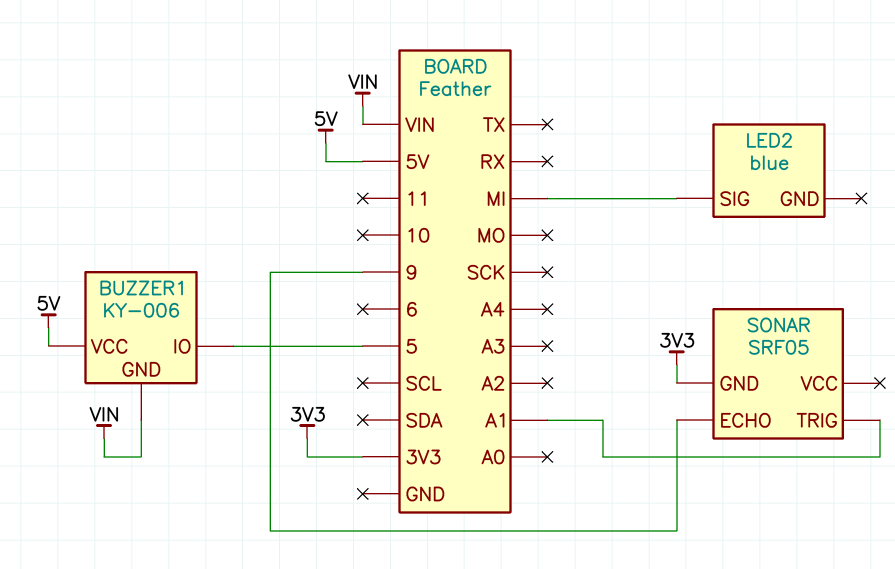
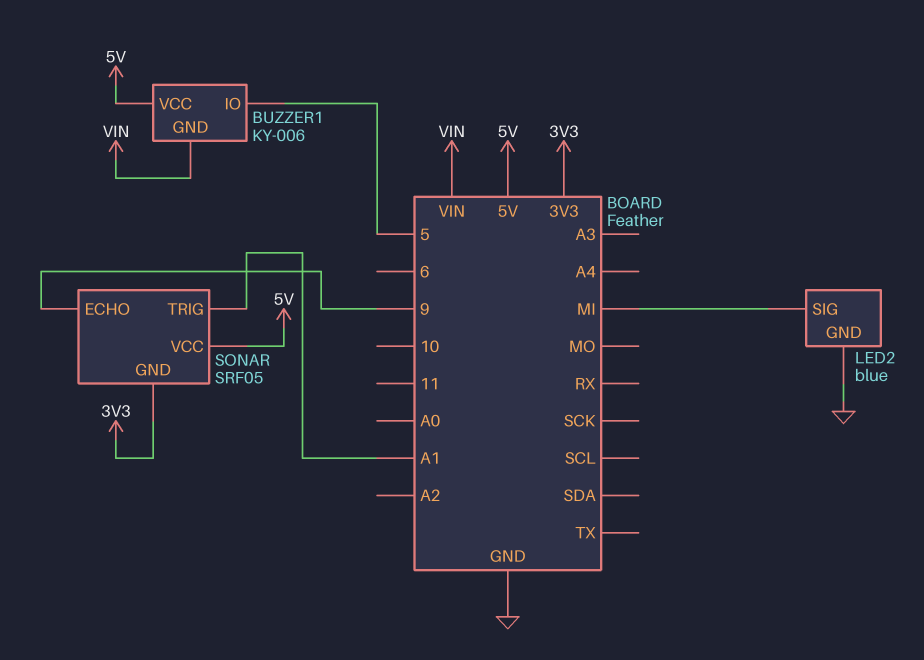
LED2 pin GND: none -> GND
SONAR pin VCC: none -> 5V

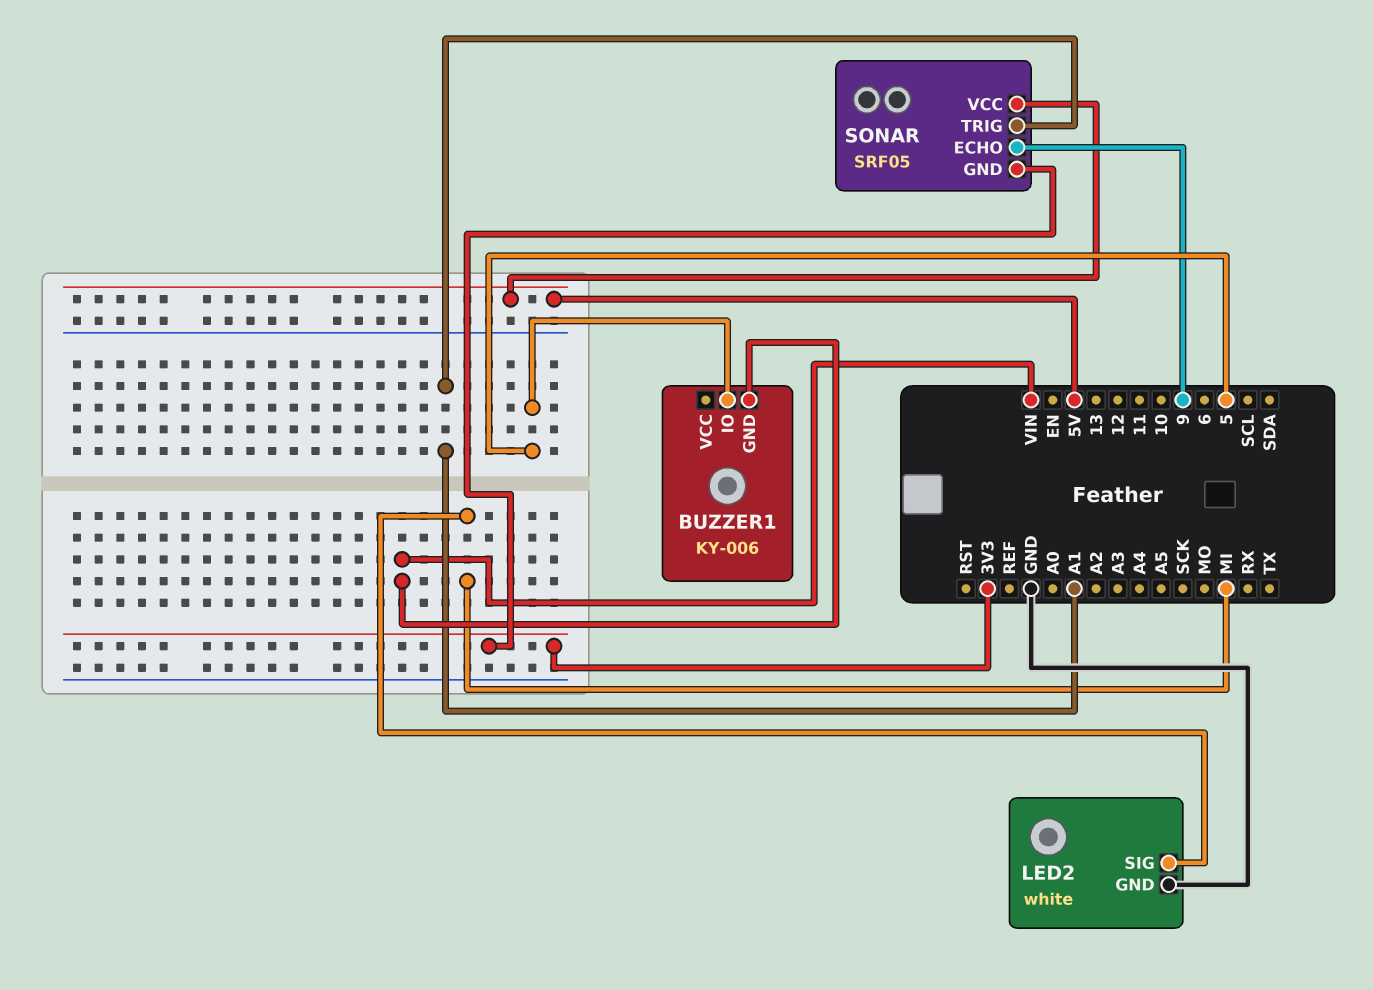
BUZZER1 pin VCC: 5V -> none
LED2: blue -> white

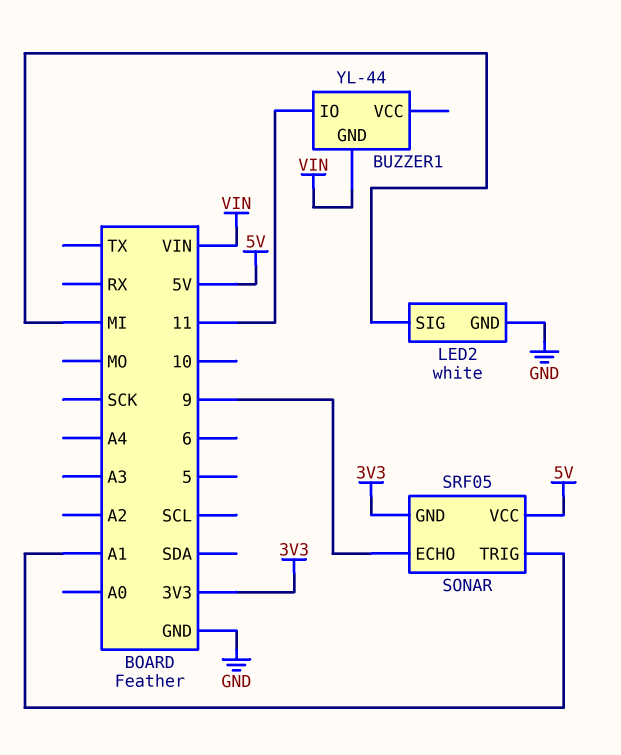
BUZZER1: KY-006 -> YL-44
BUZZER1 pin IO: 5 -> 11

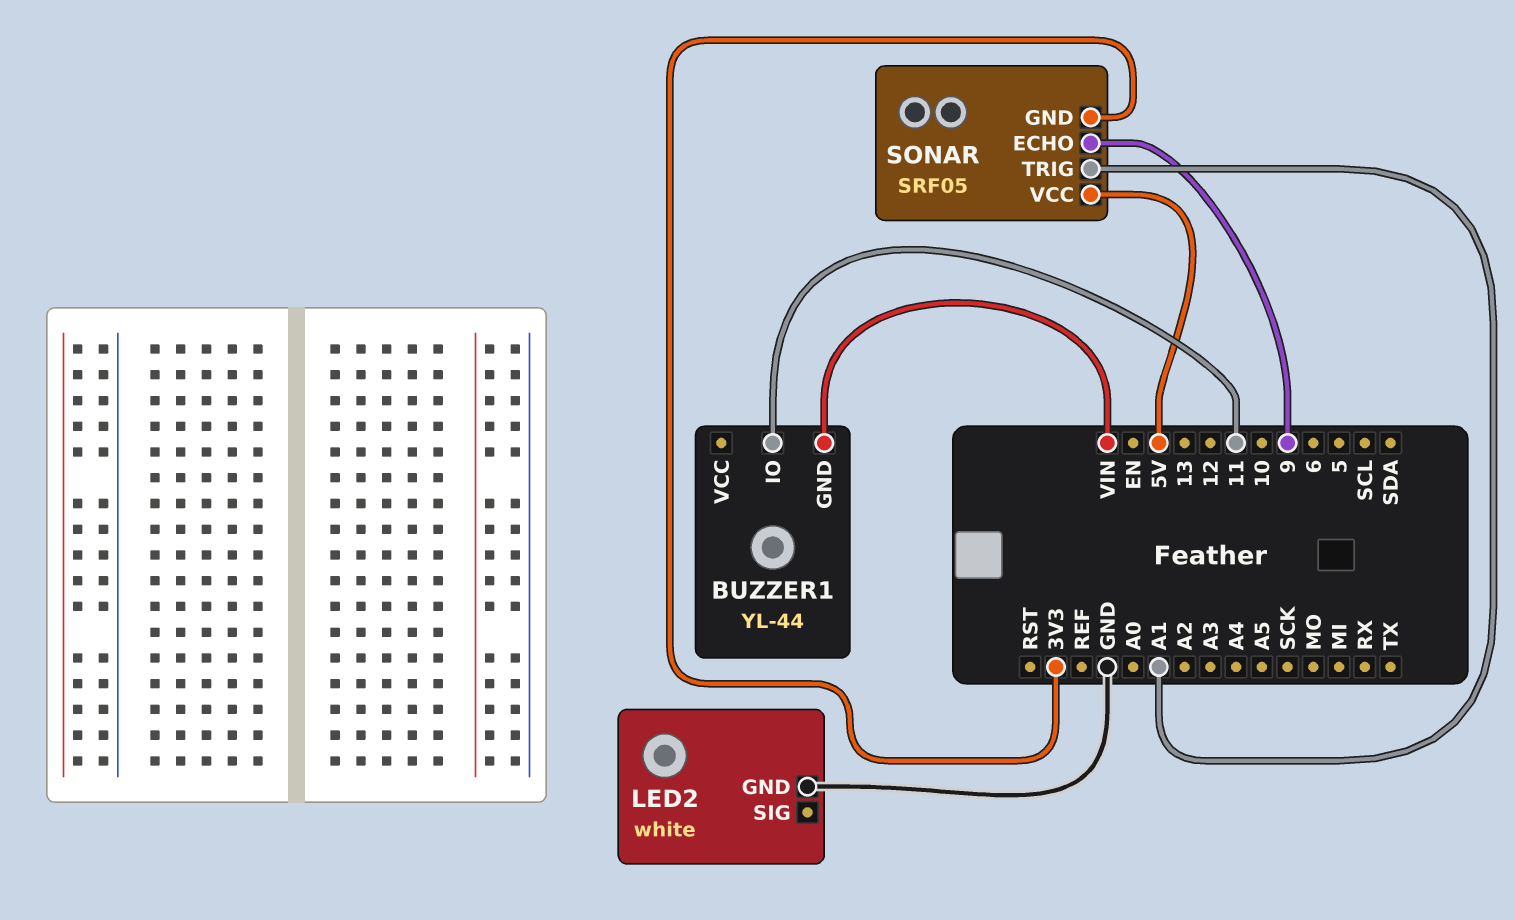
LED2 pin SIG: MI -> none

